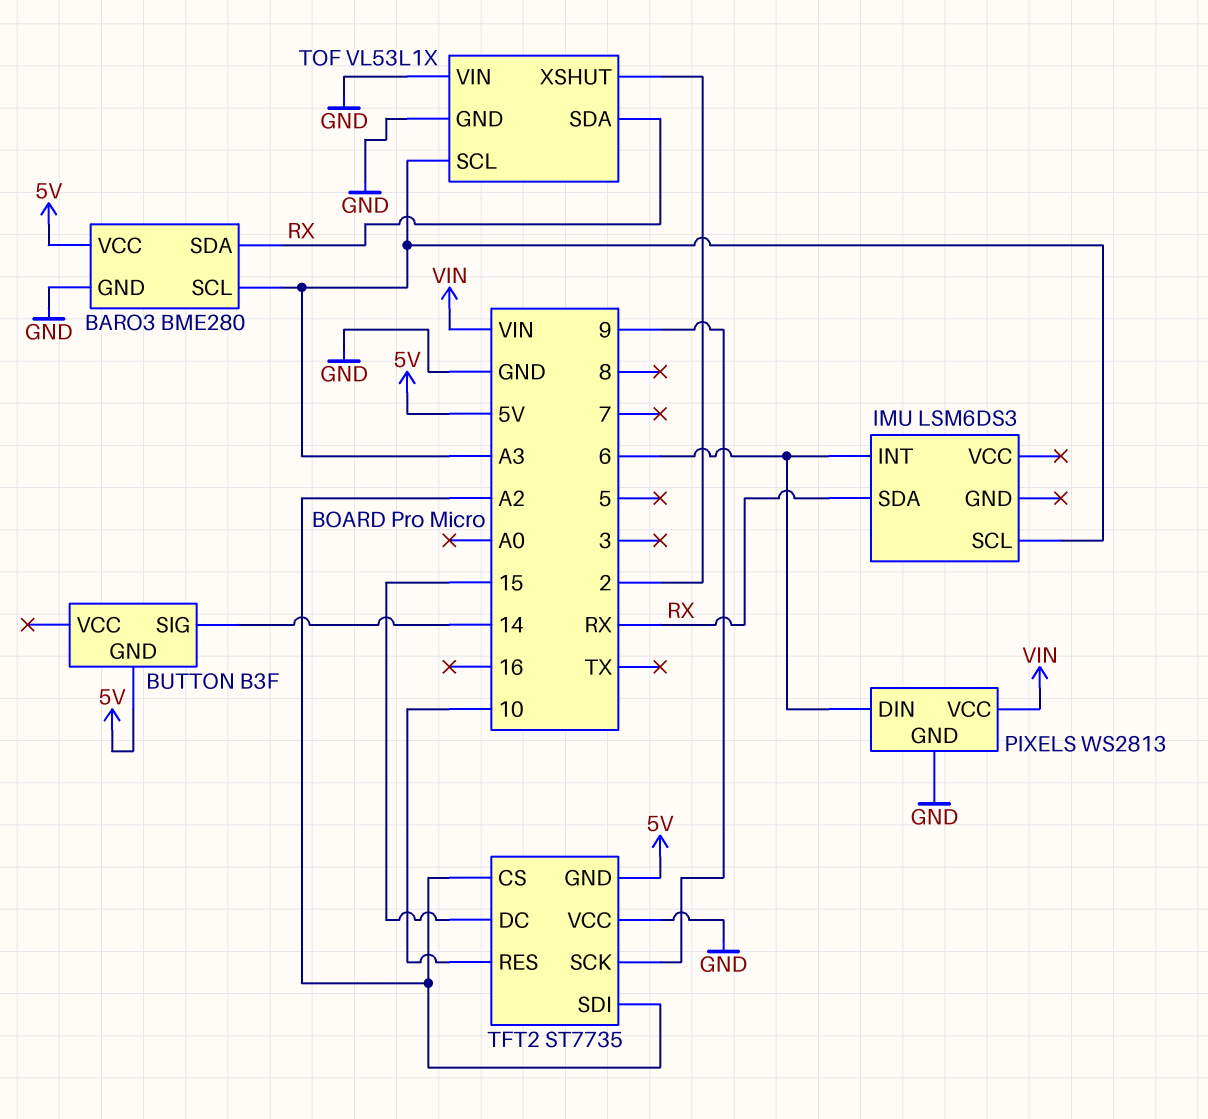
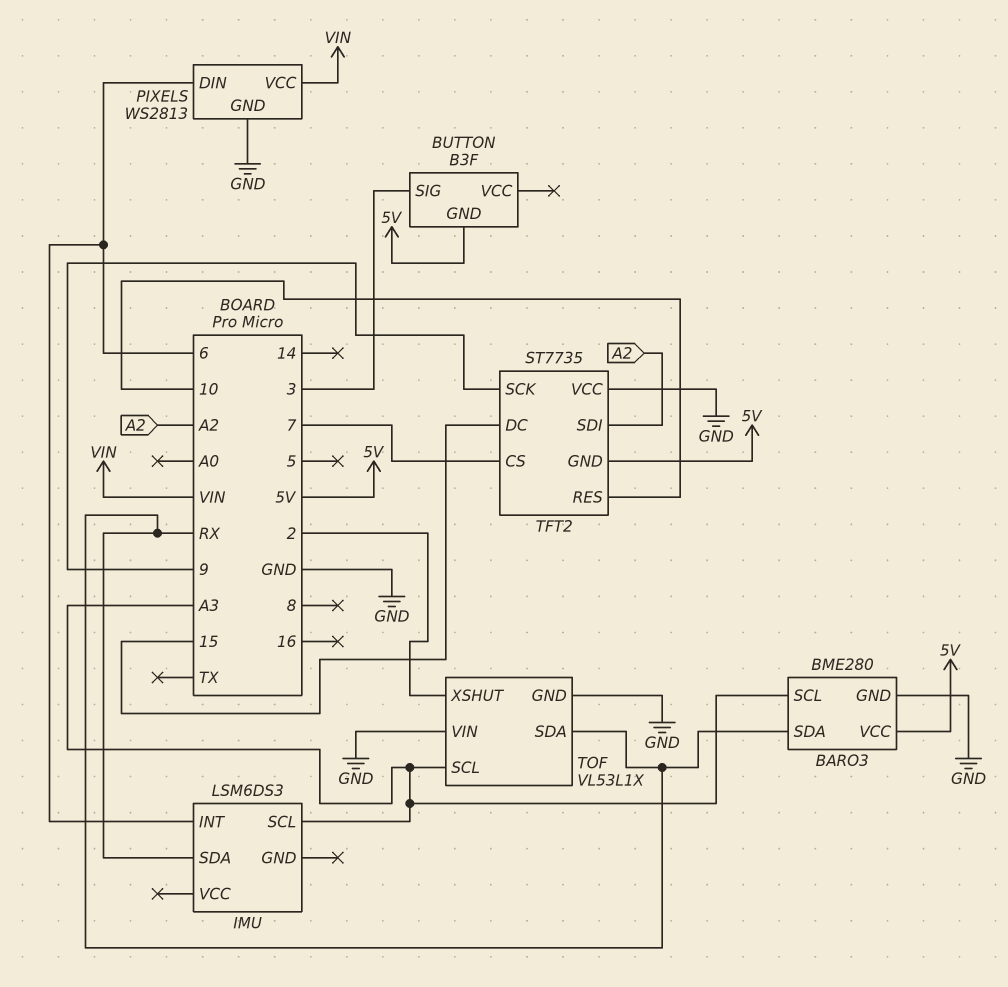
BUTTON pin SIG: 14 -> 3
TFT2 pin CS: A2 -> 7

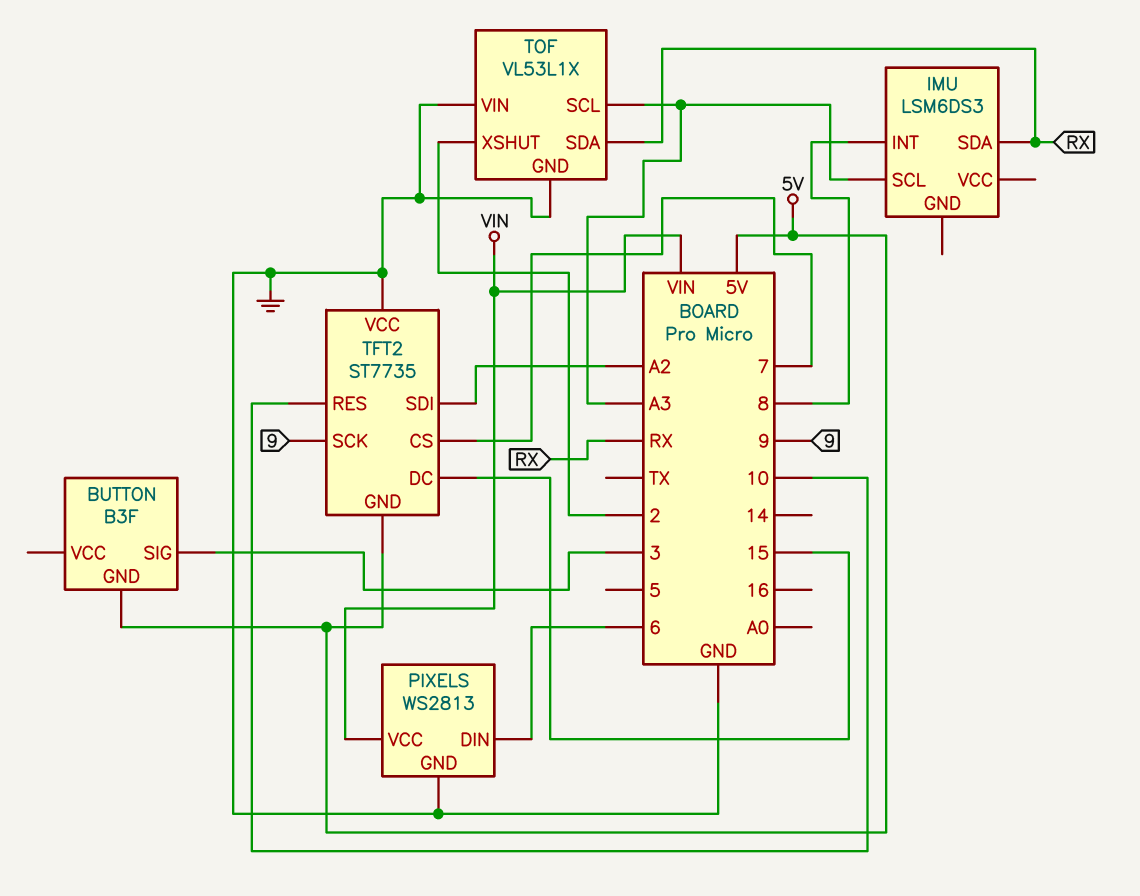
BARO3: BME280 -> none
BARO3 pin GND: GND -> none
BARO3 pin SCL: A3 -> none
BARO3 pin SDA: RX -> none
BARO3 pin VCC: 5V -> none
IMU pin INT: 6 -> 8

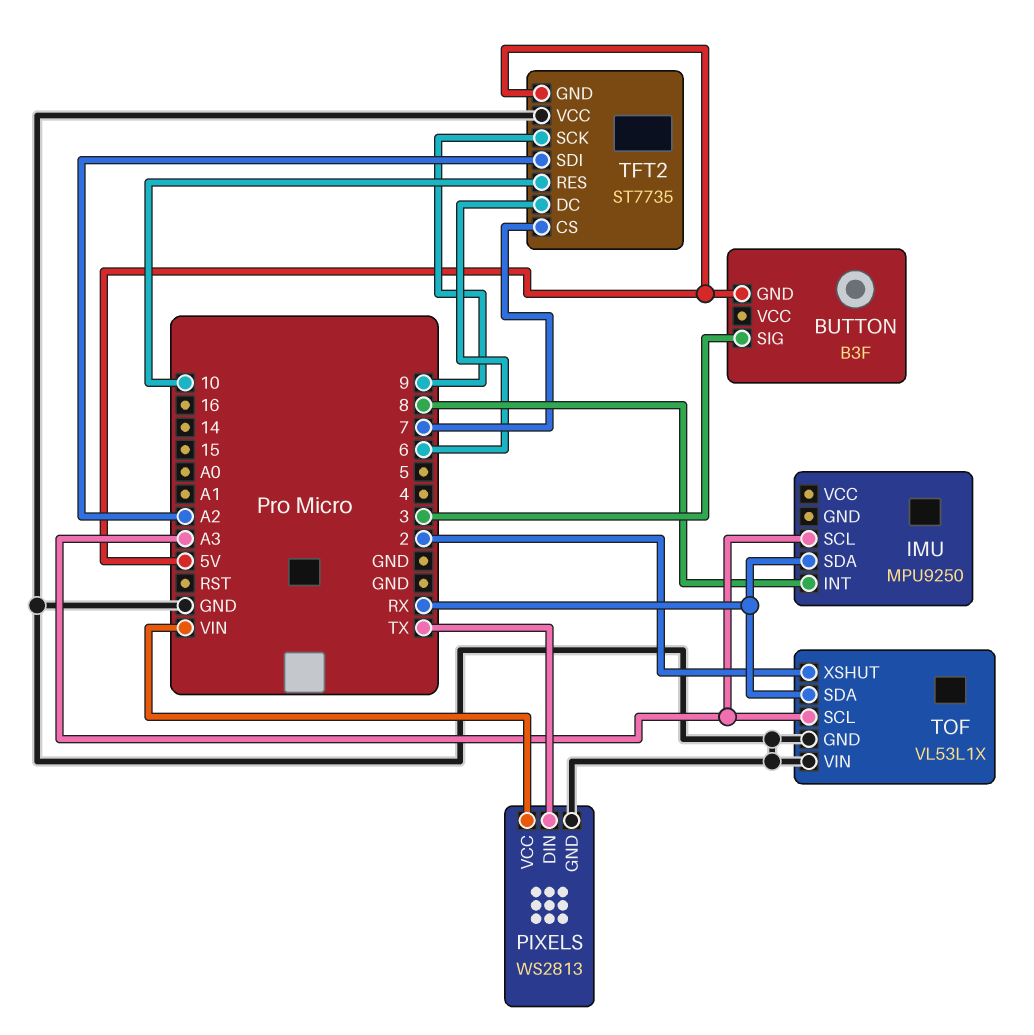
IMU: LSM6DS3 -> MPU9250
PIXELS pin DIN: 6 -> TX
TFT2 pin DC: 15 -> 6

